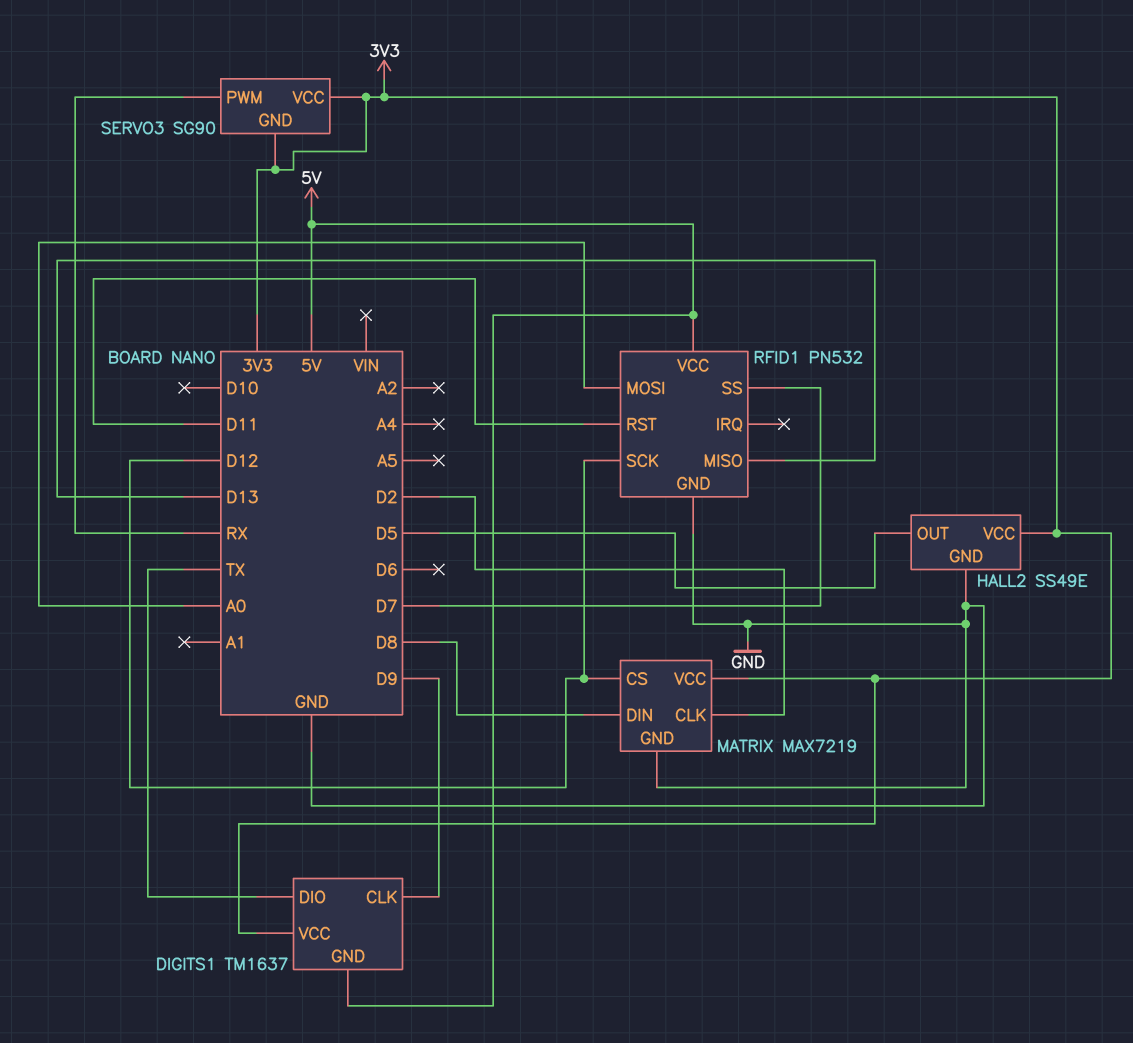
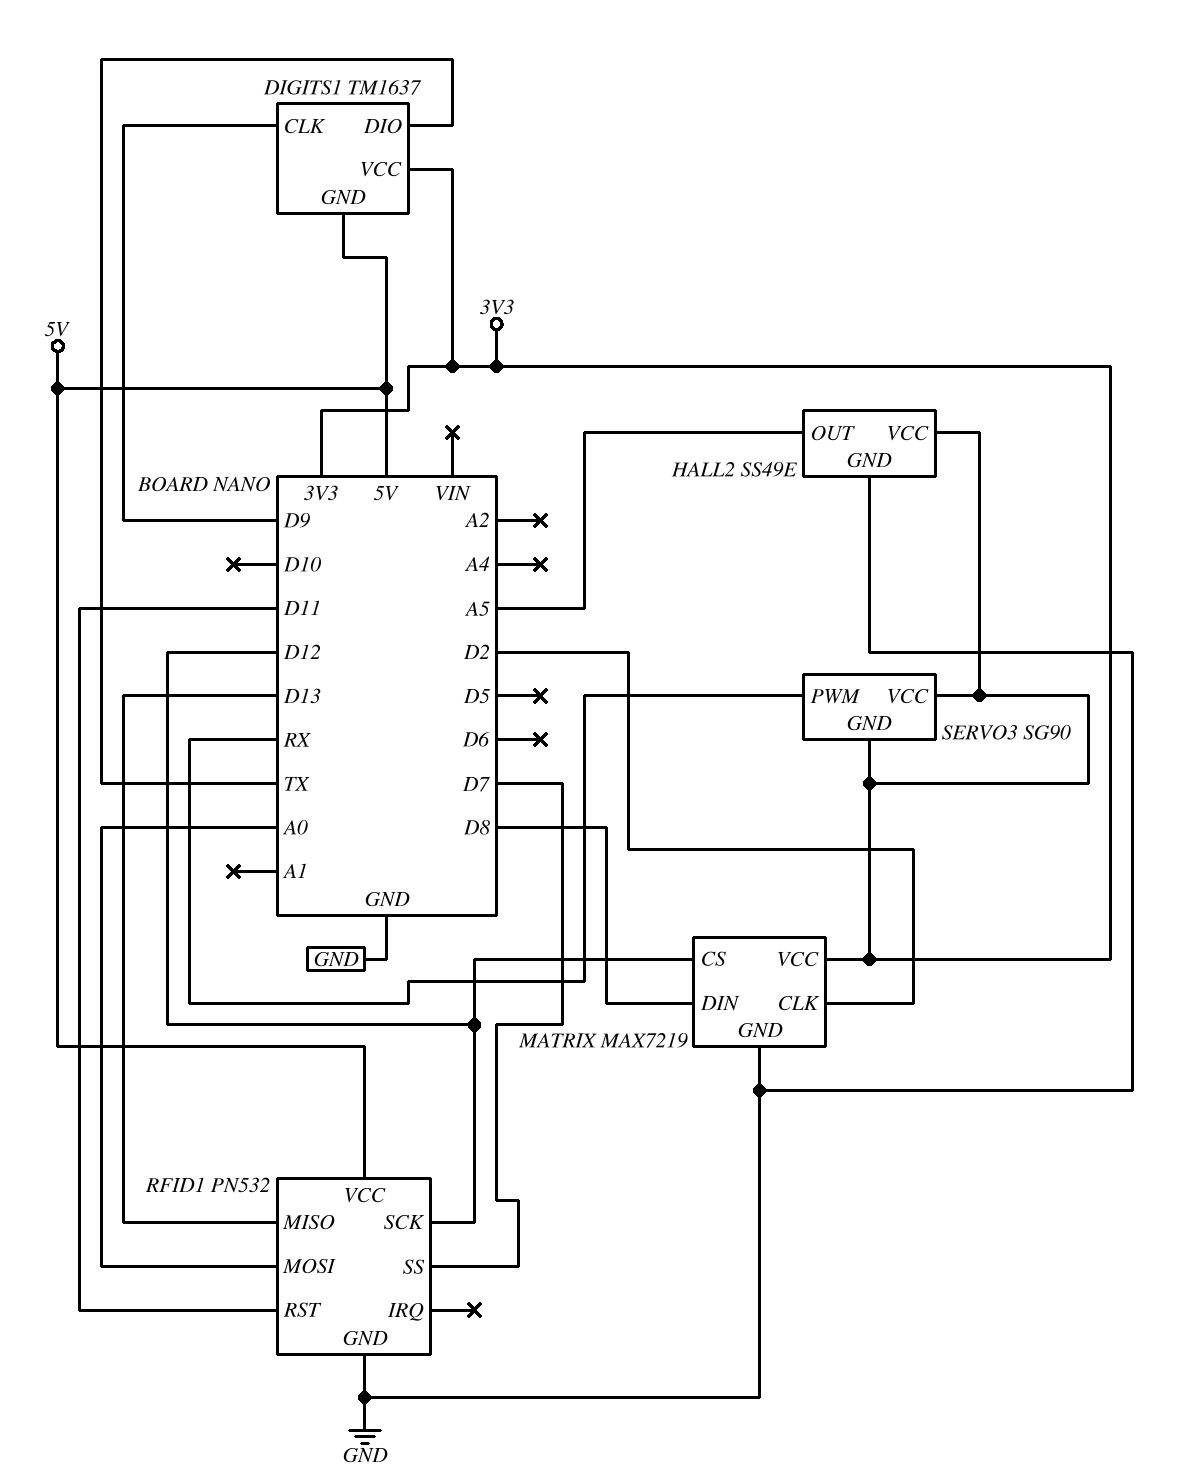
HALL2 pin OUT: D5 -> A5

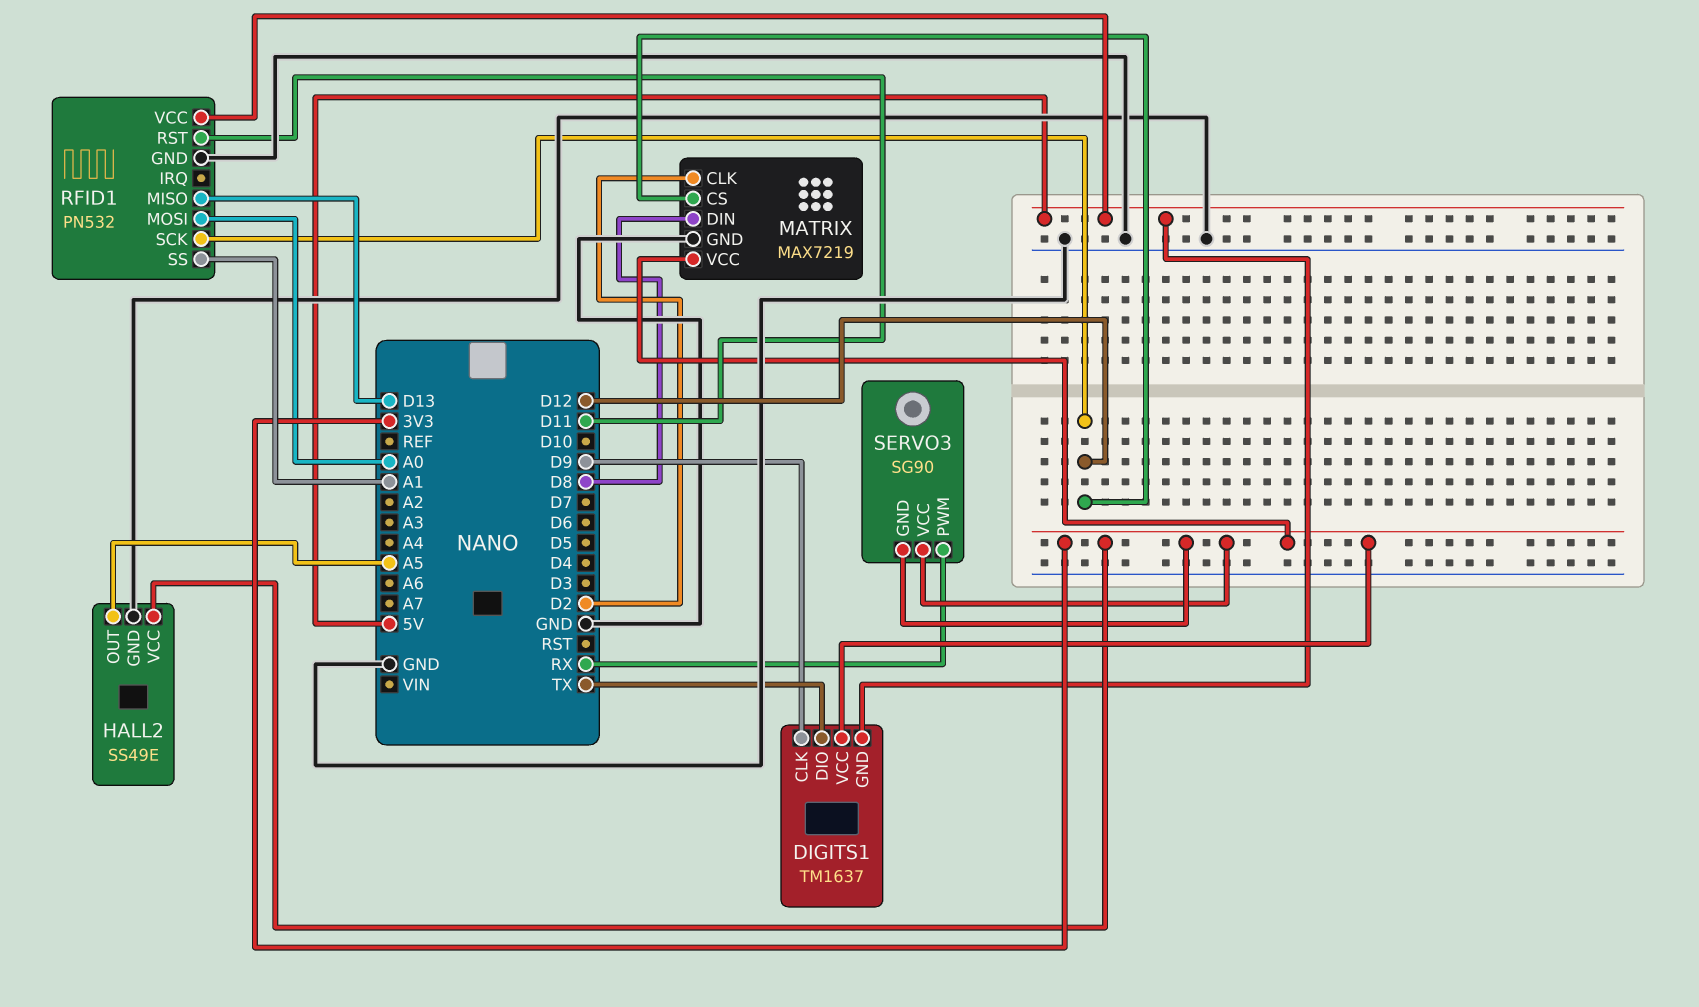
RFID1 pin SS: D7 -> A1

